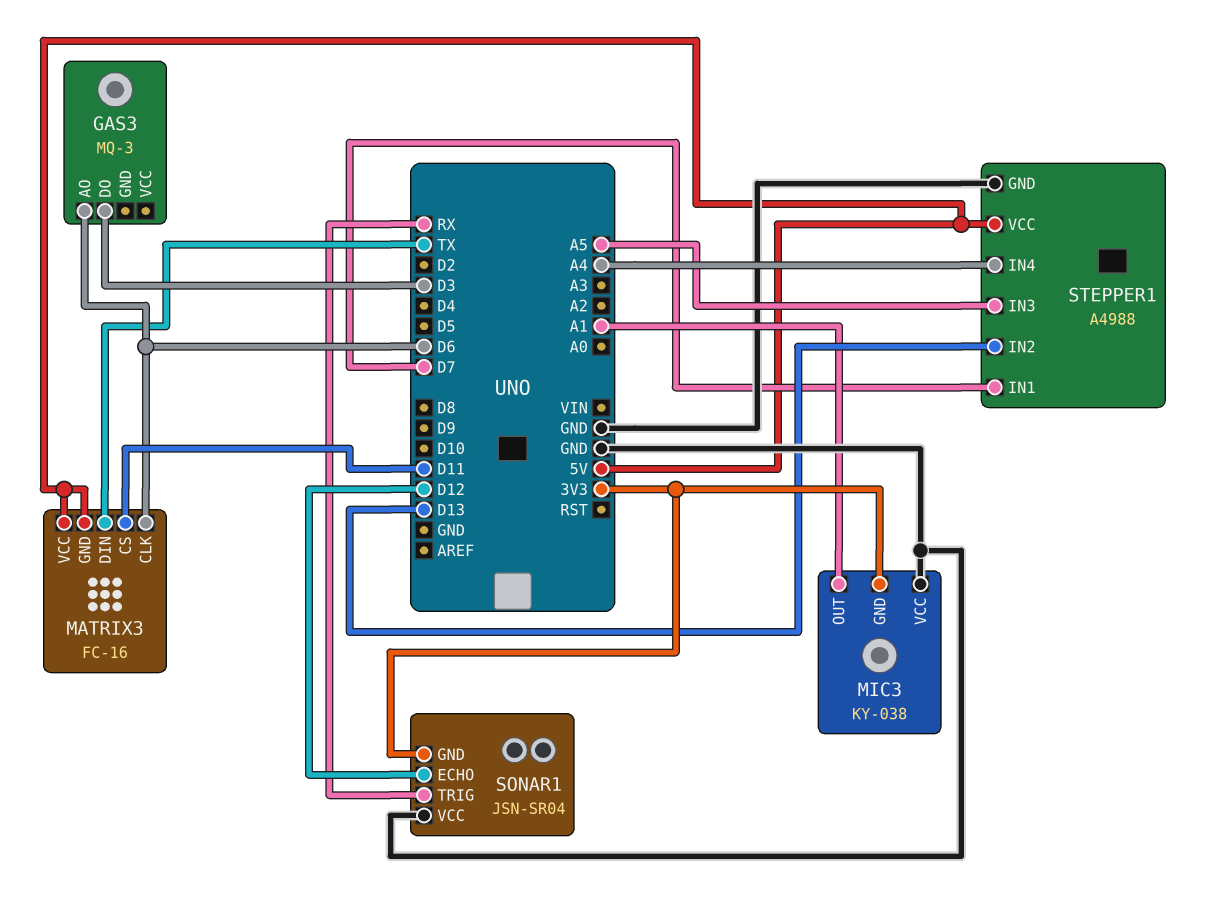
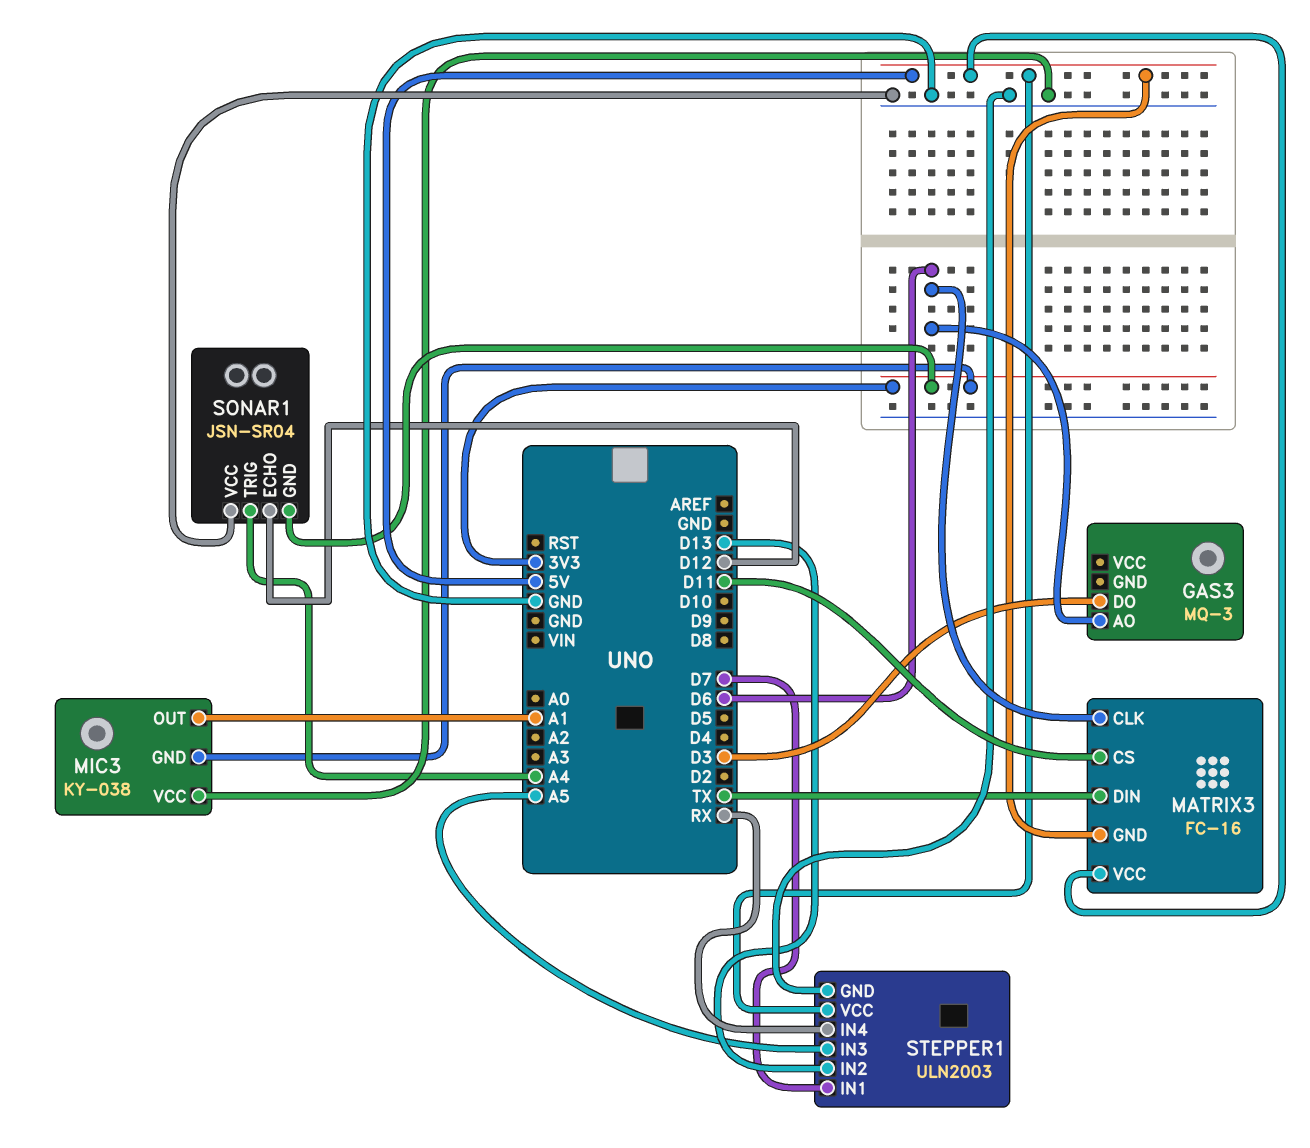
SONAR1 pin TRIG: RX -> A4
STEPPER1: A4988 -> ULN2003
STEPPER1 pin IN4: A4 -> RX

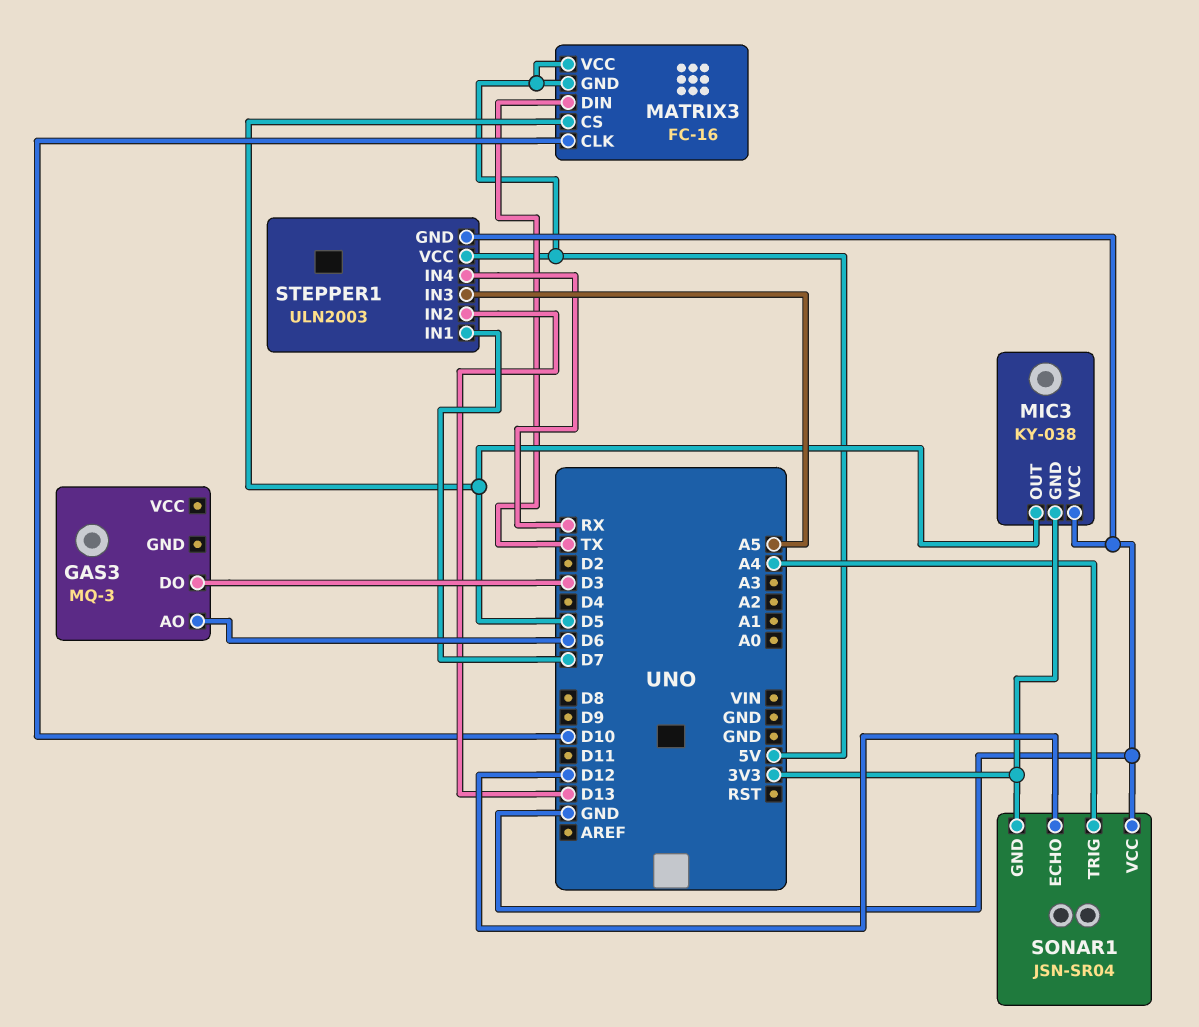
MATRIX3 pin CLK: D6 -> D10
MATRIX3 pin CS: D11 -> D5
MIC3 pin OUT: A1 -> D5

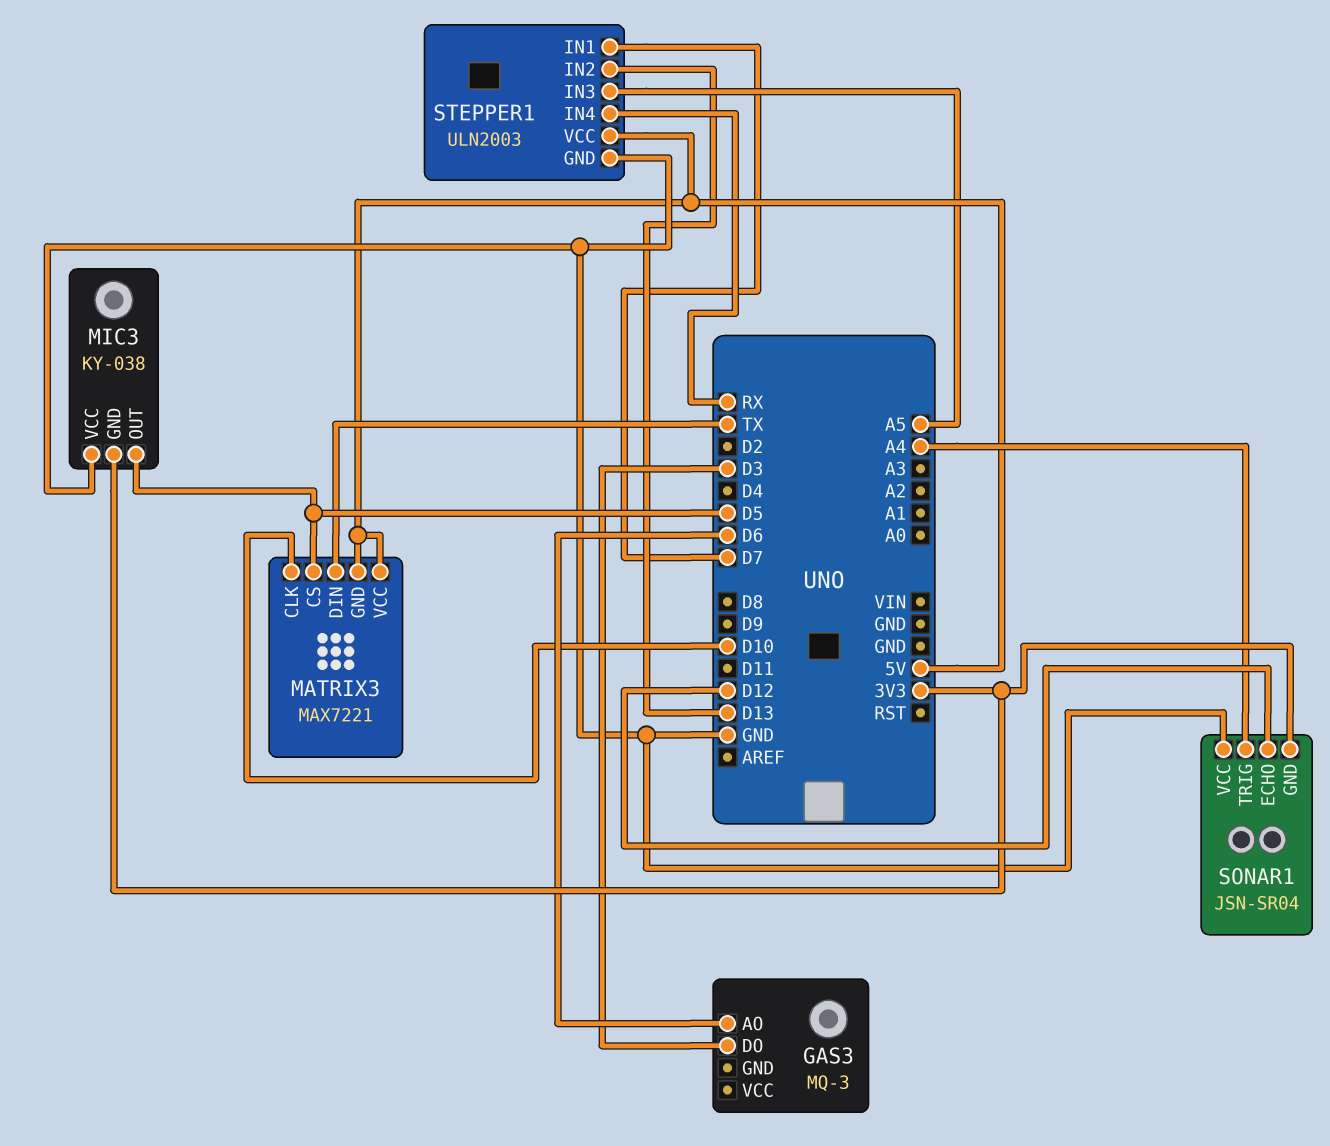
MATRIX3: FC-16 -> MAX7221

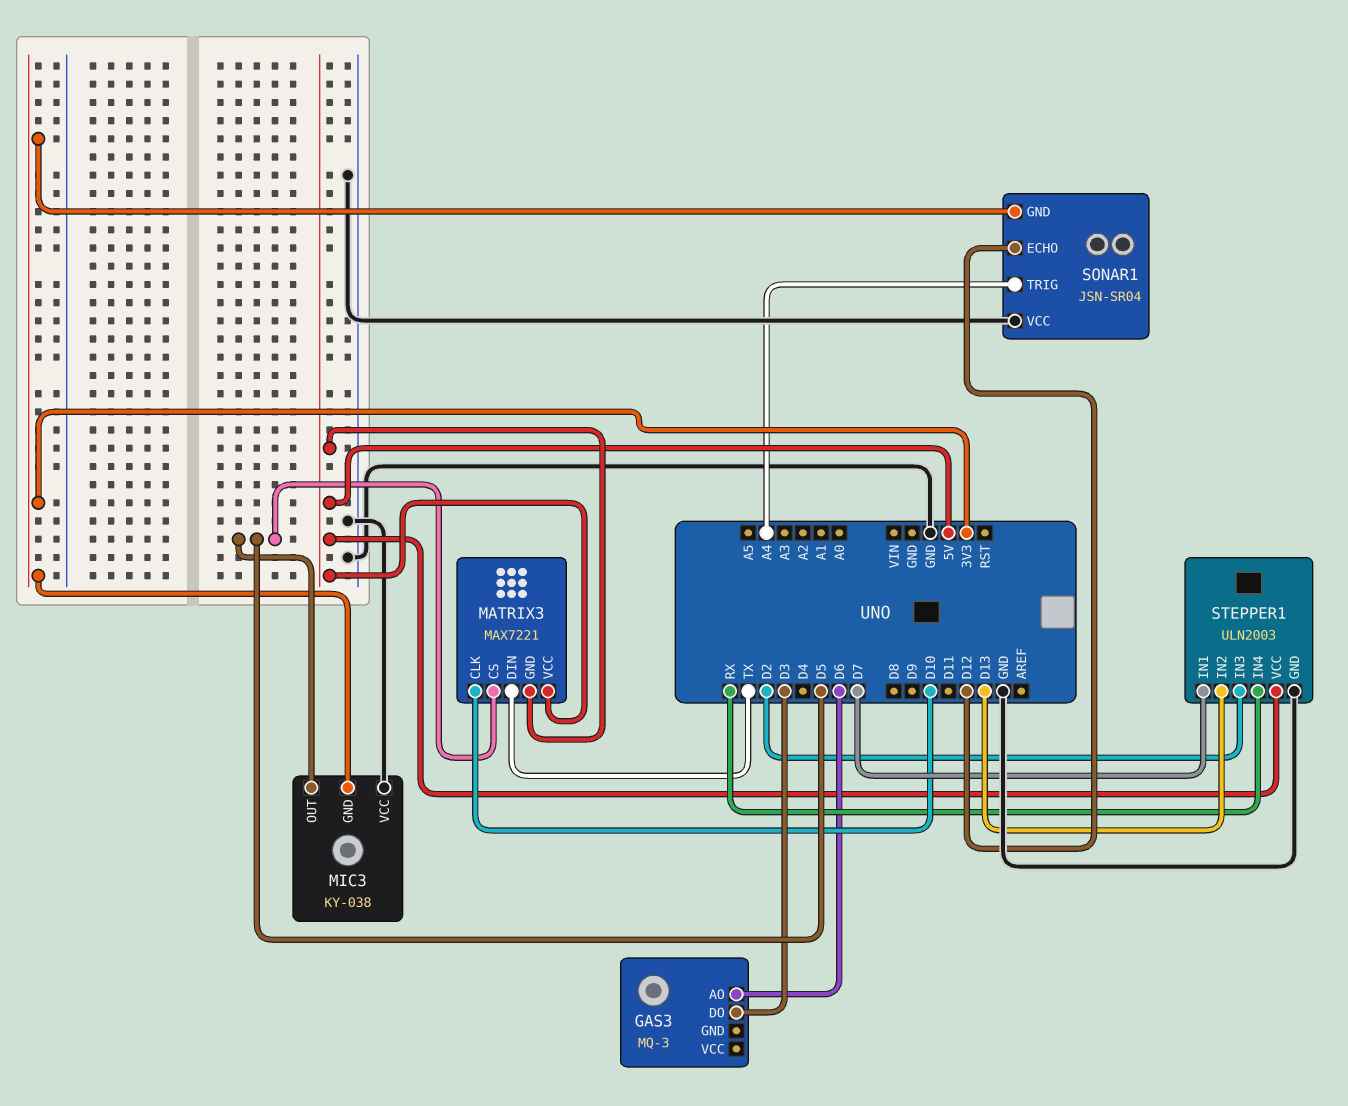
STEPPER1 pin IN3: A5 -> D2

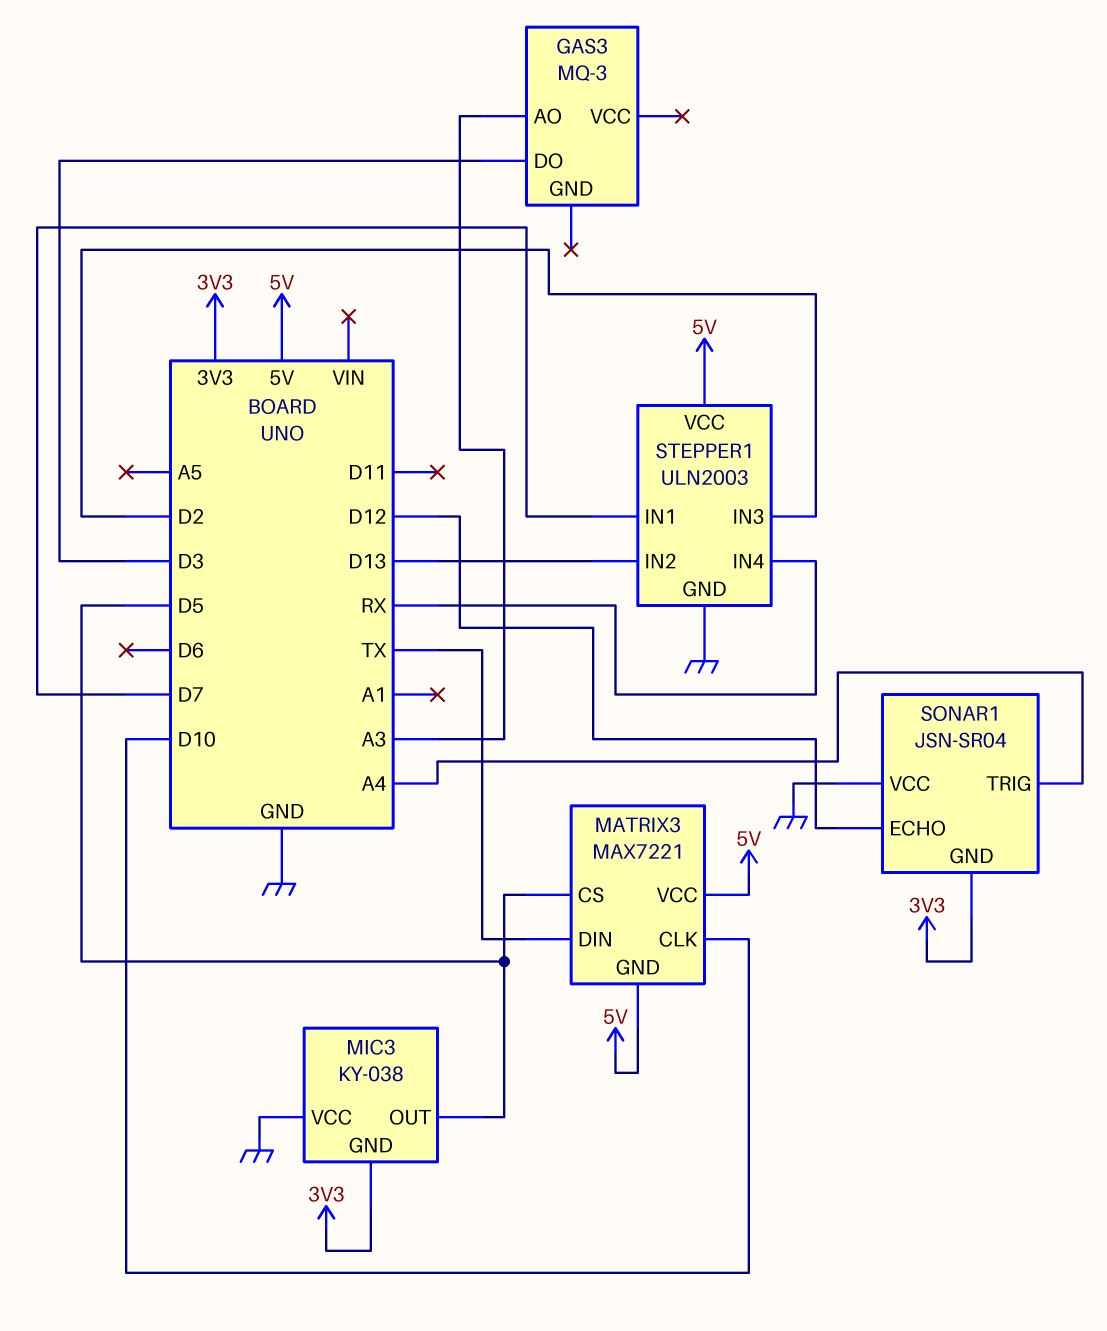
GAS3 pin AO: D6 -> A3

